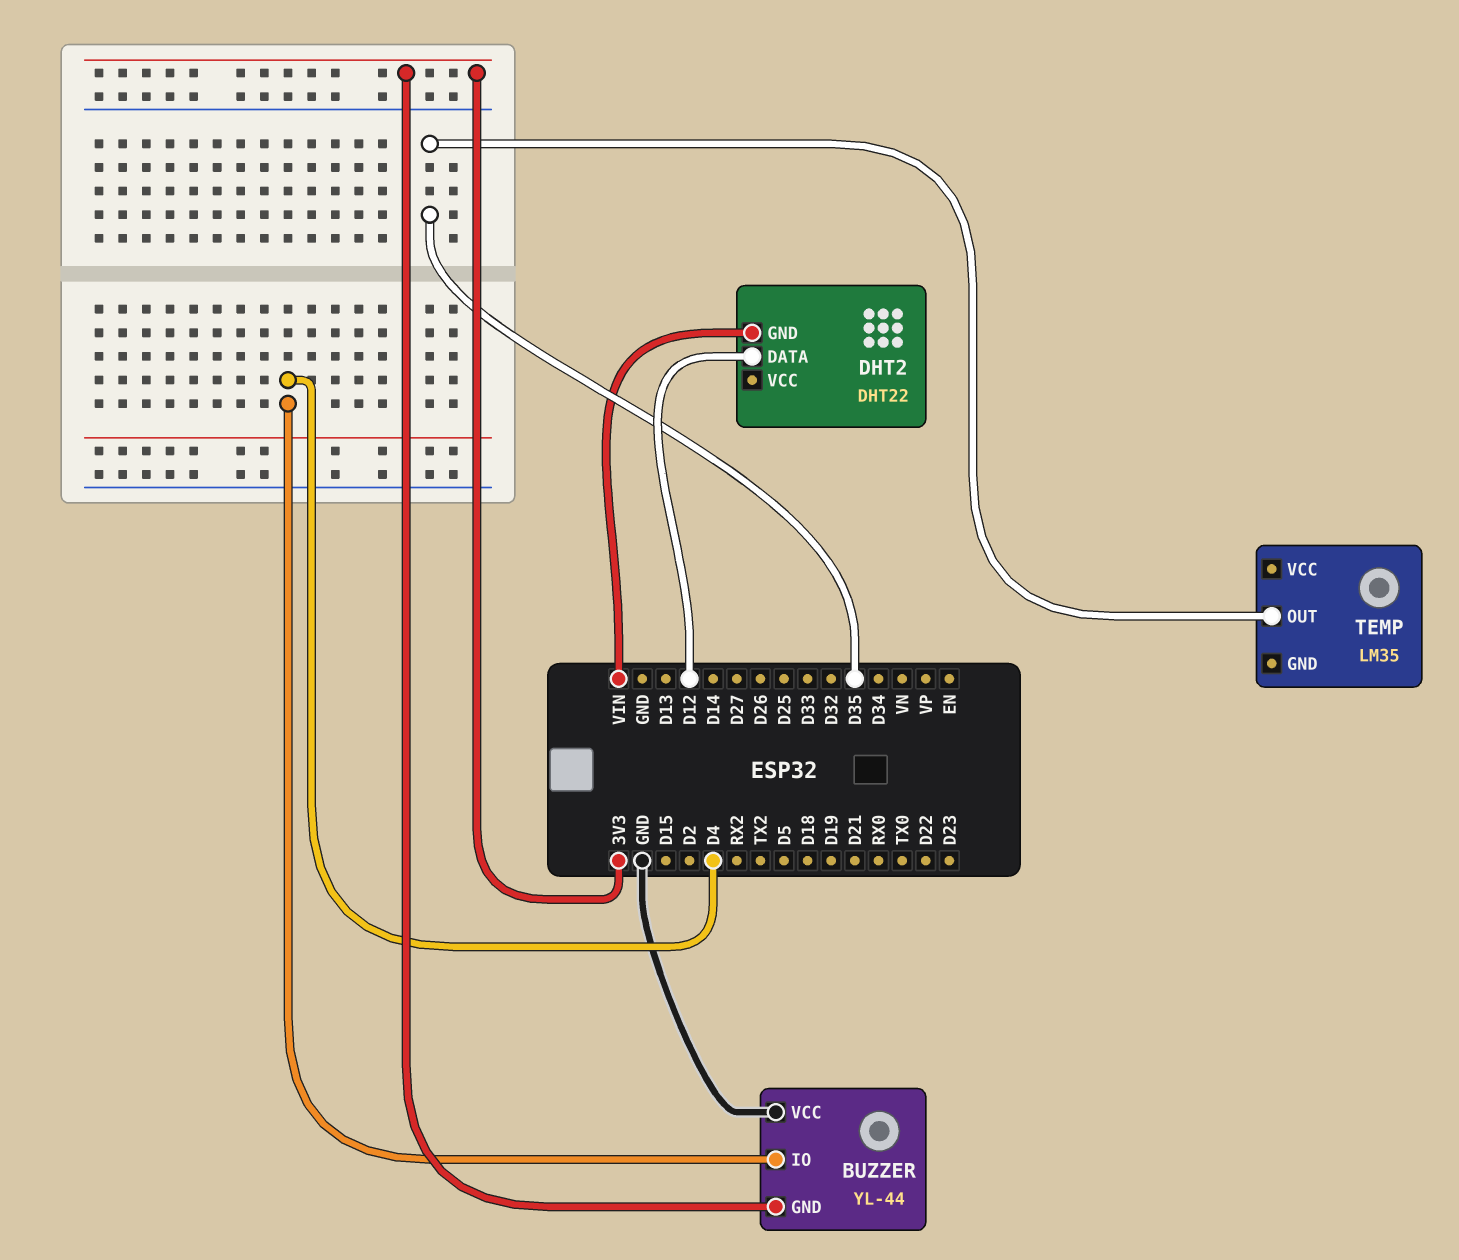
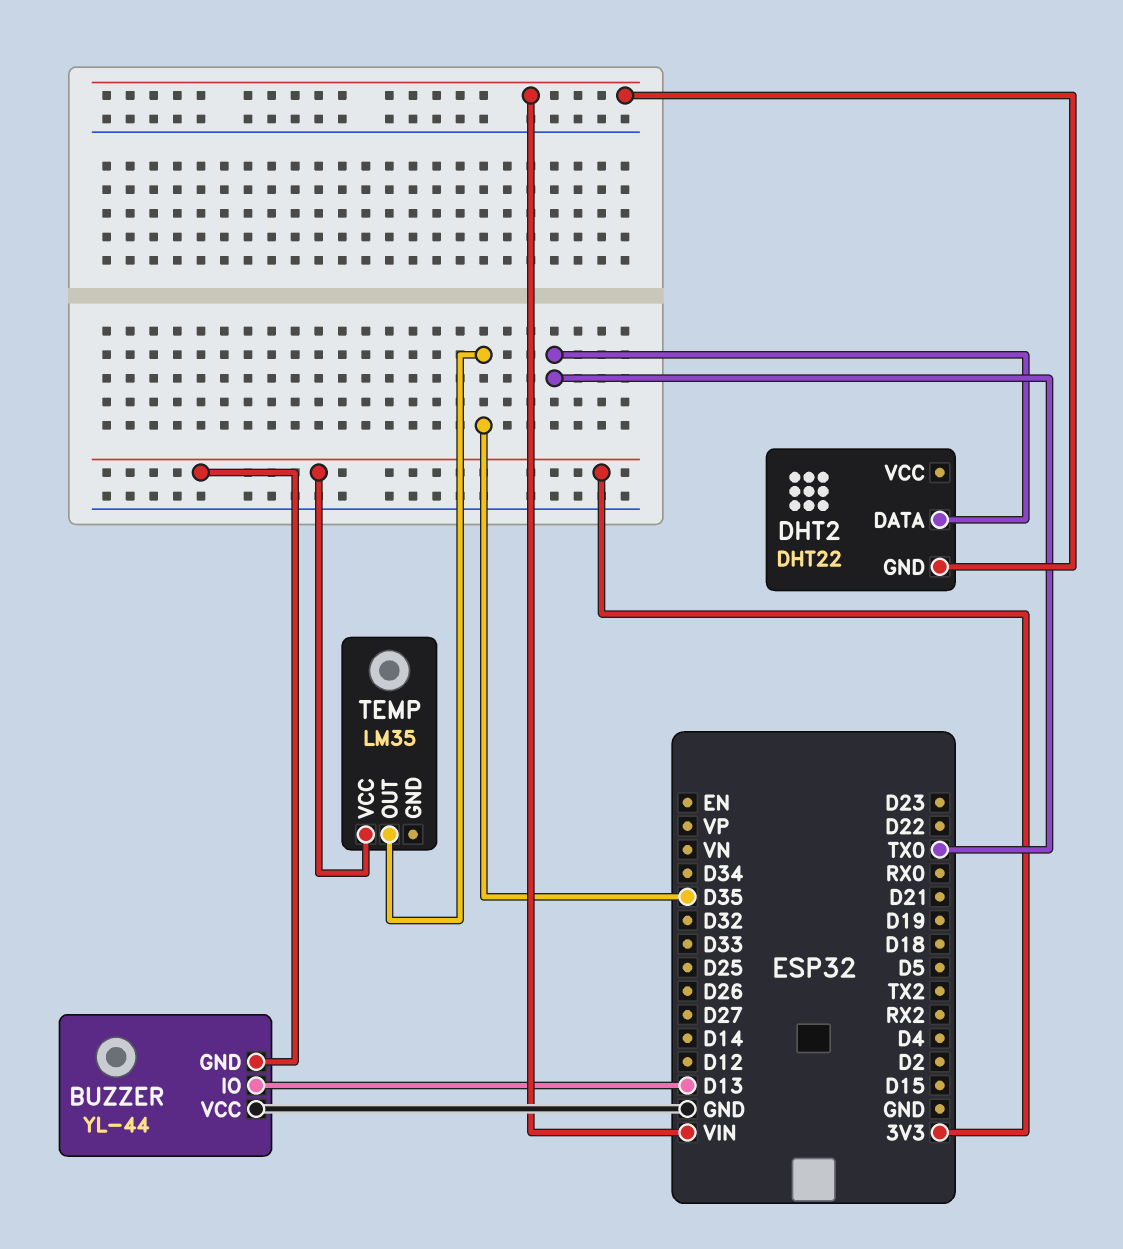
BUZZER pin IO: D4 -> D13
DHT2 pin DATA: D12 -> TX0
TEMP pin VCC: none -> 3V3

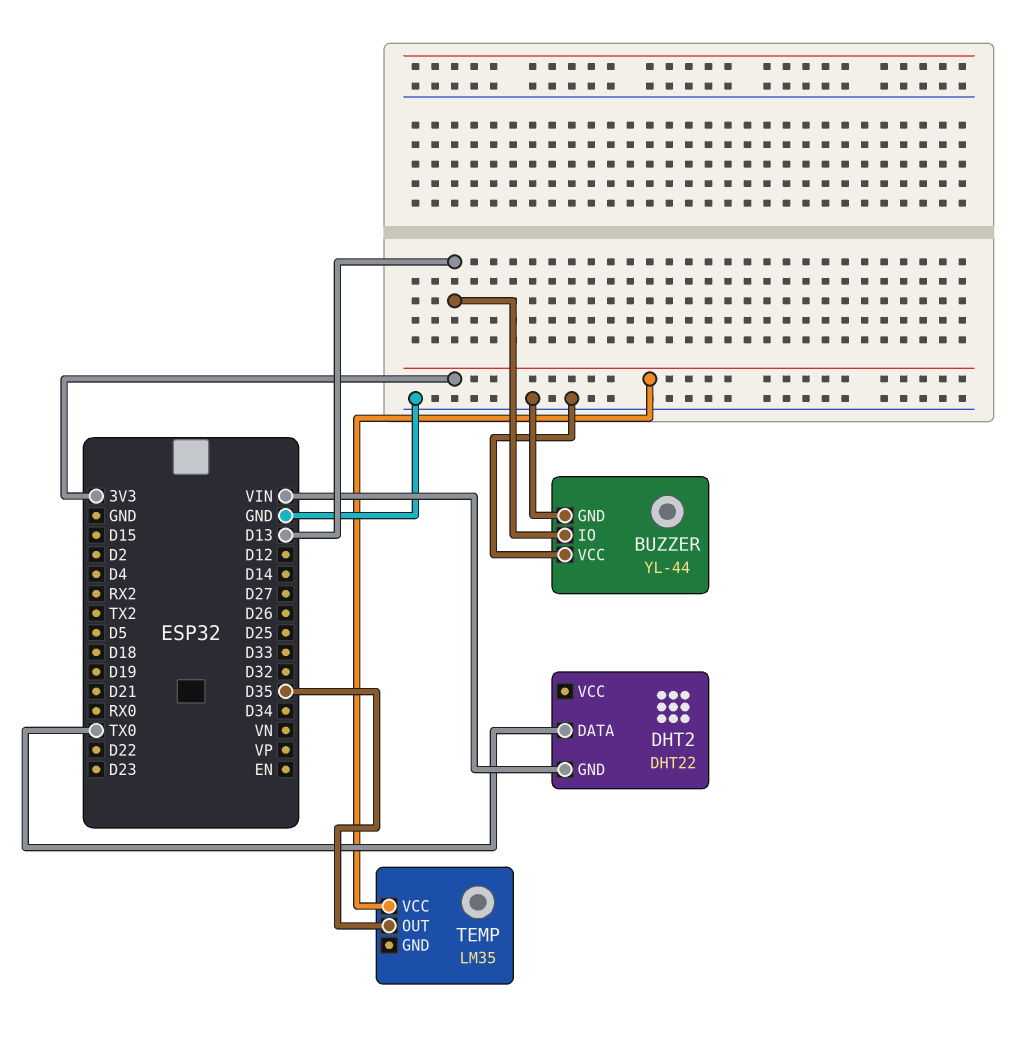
BUZZER pin GND: 3V3 -> GND

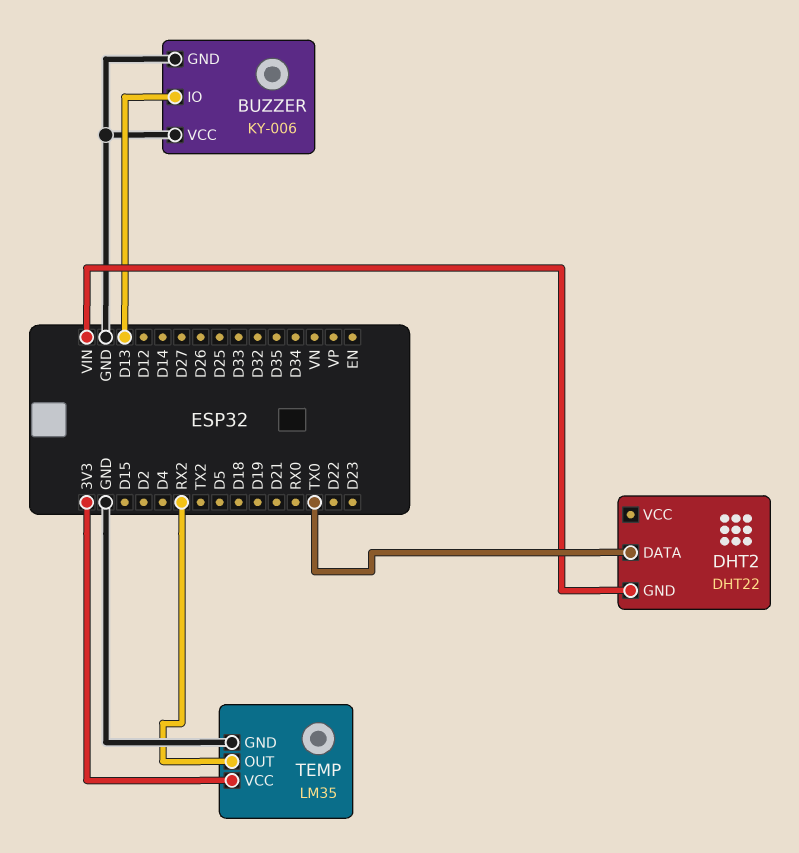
BUZZER: YL-44 -> KY-006
TEMP pin GND: none -> GND
TEMP pin OUT: D35 -> RX2

